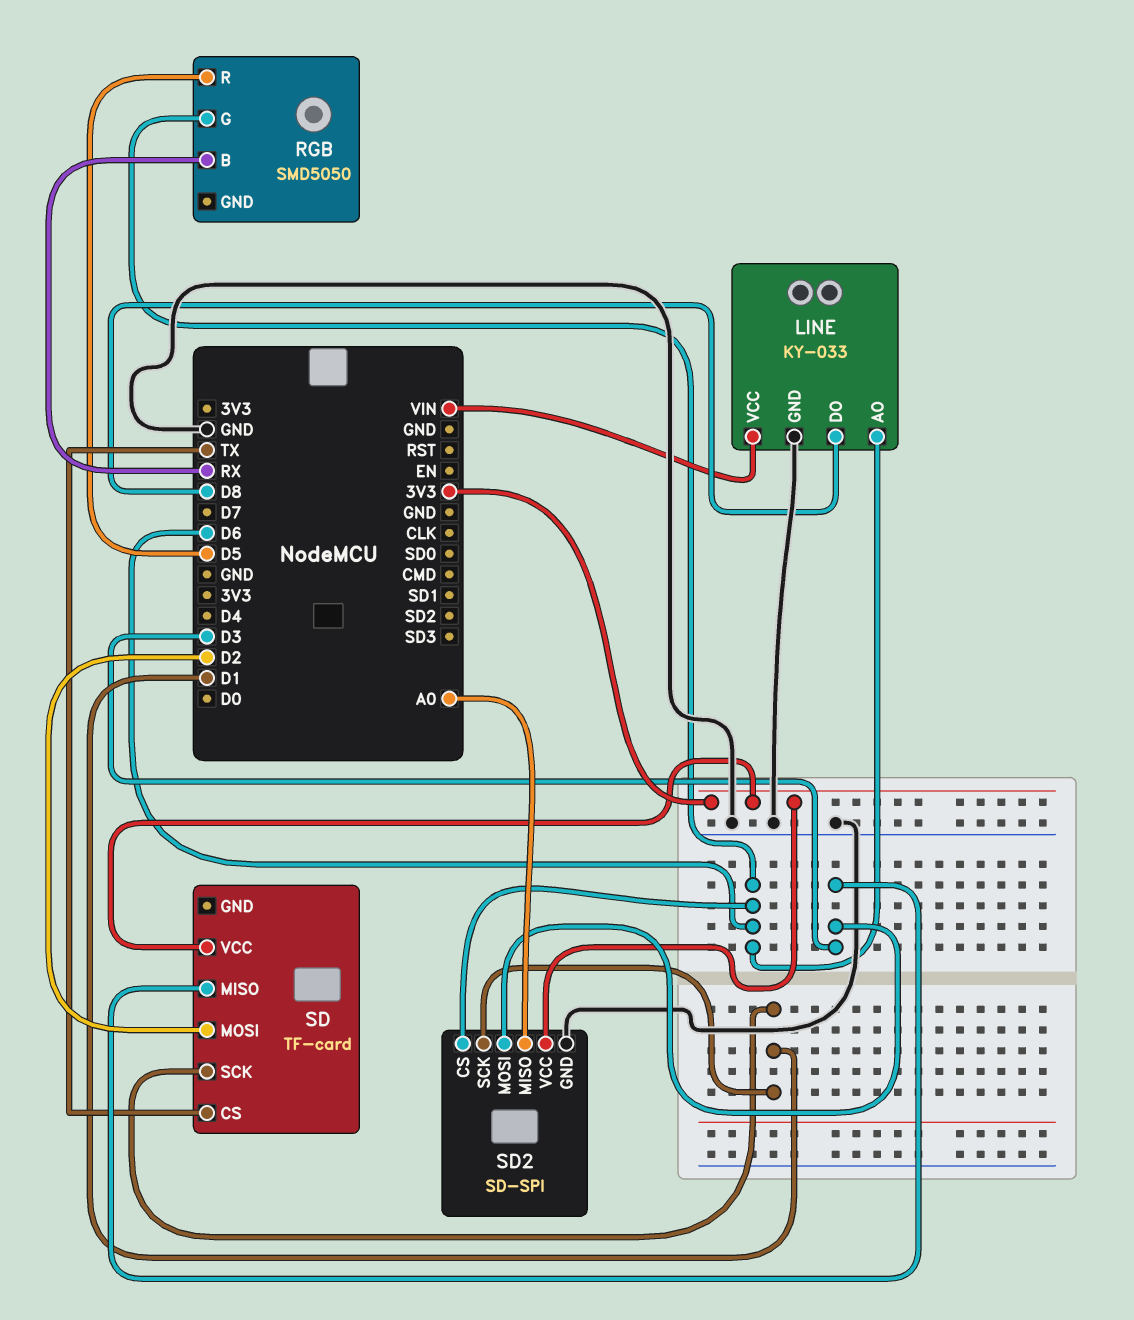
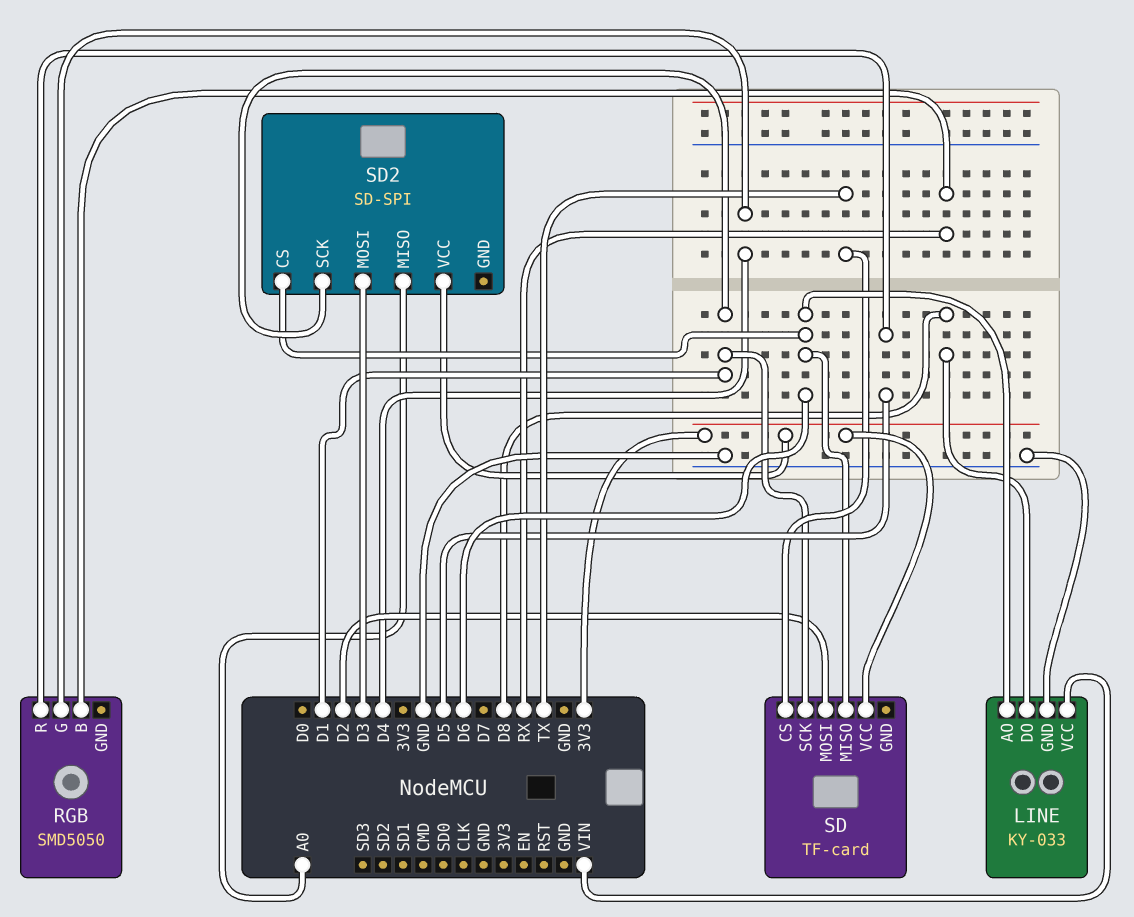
RGB pin G: D6 -> D4
SD pin MISO: D3 -> D6
SD2 pin GND: GND -> none

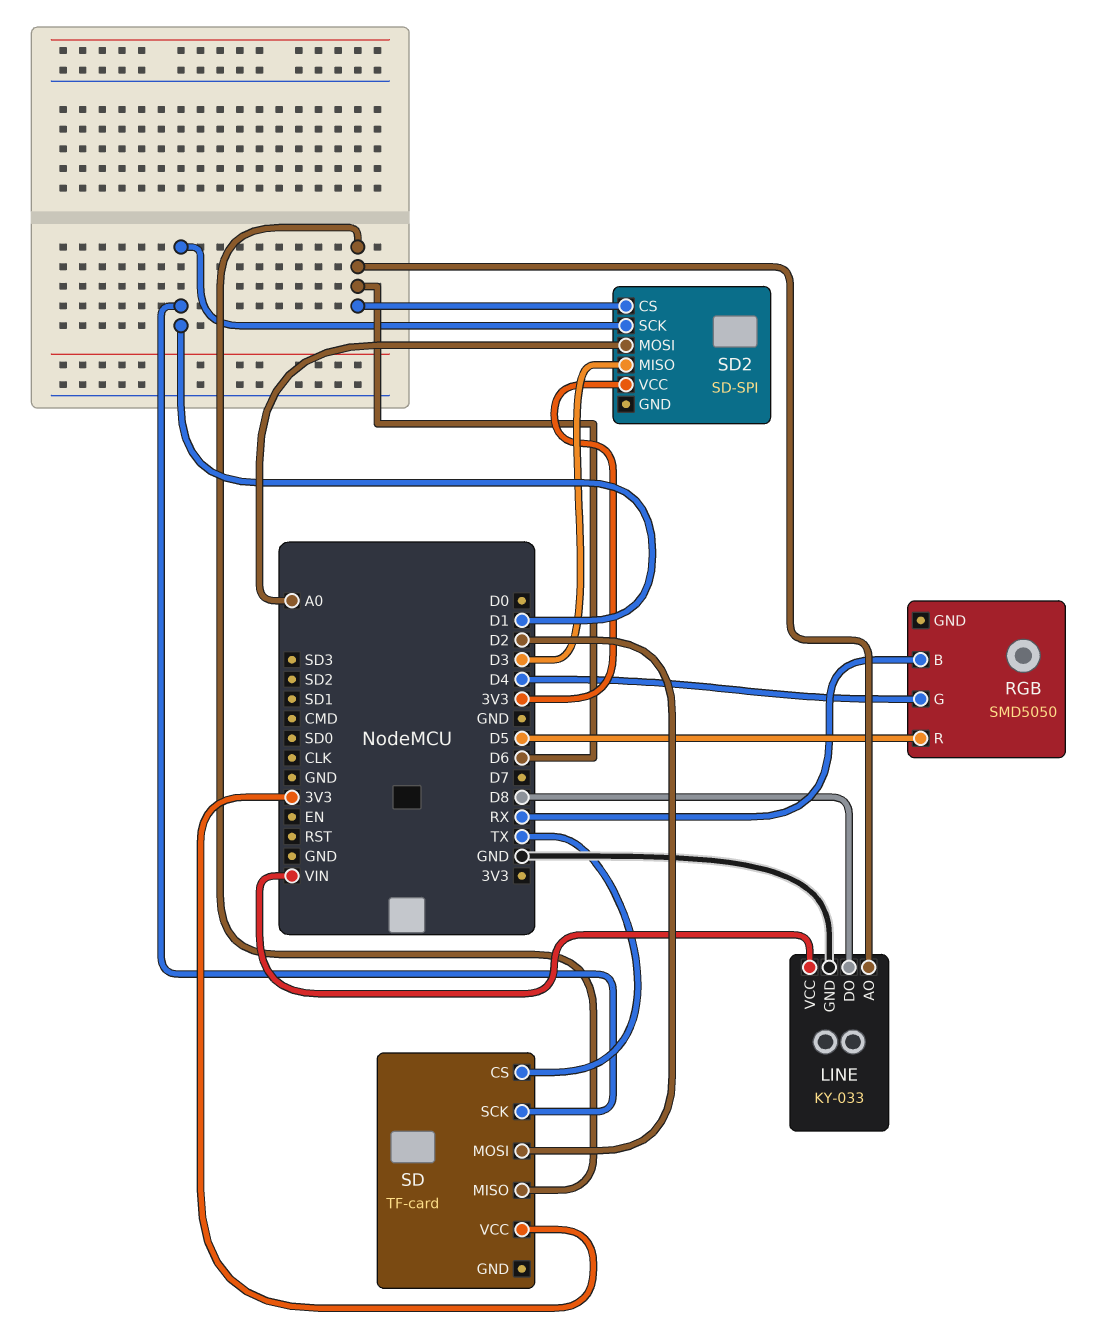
SD2 pin MISO: A0 -> D3
SD2 pin MOSI: D3 -> A0

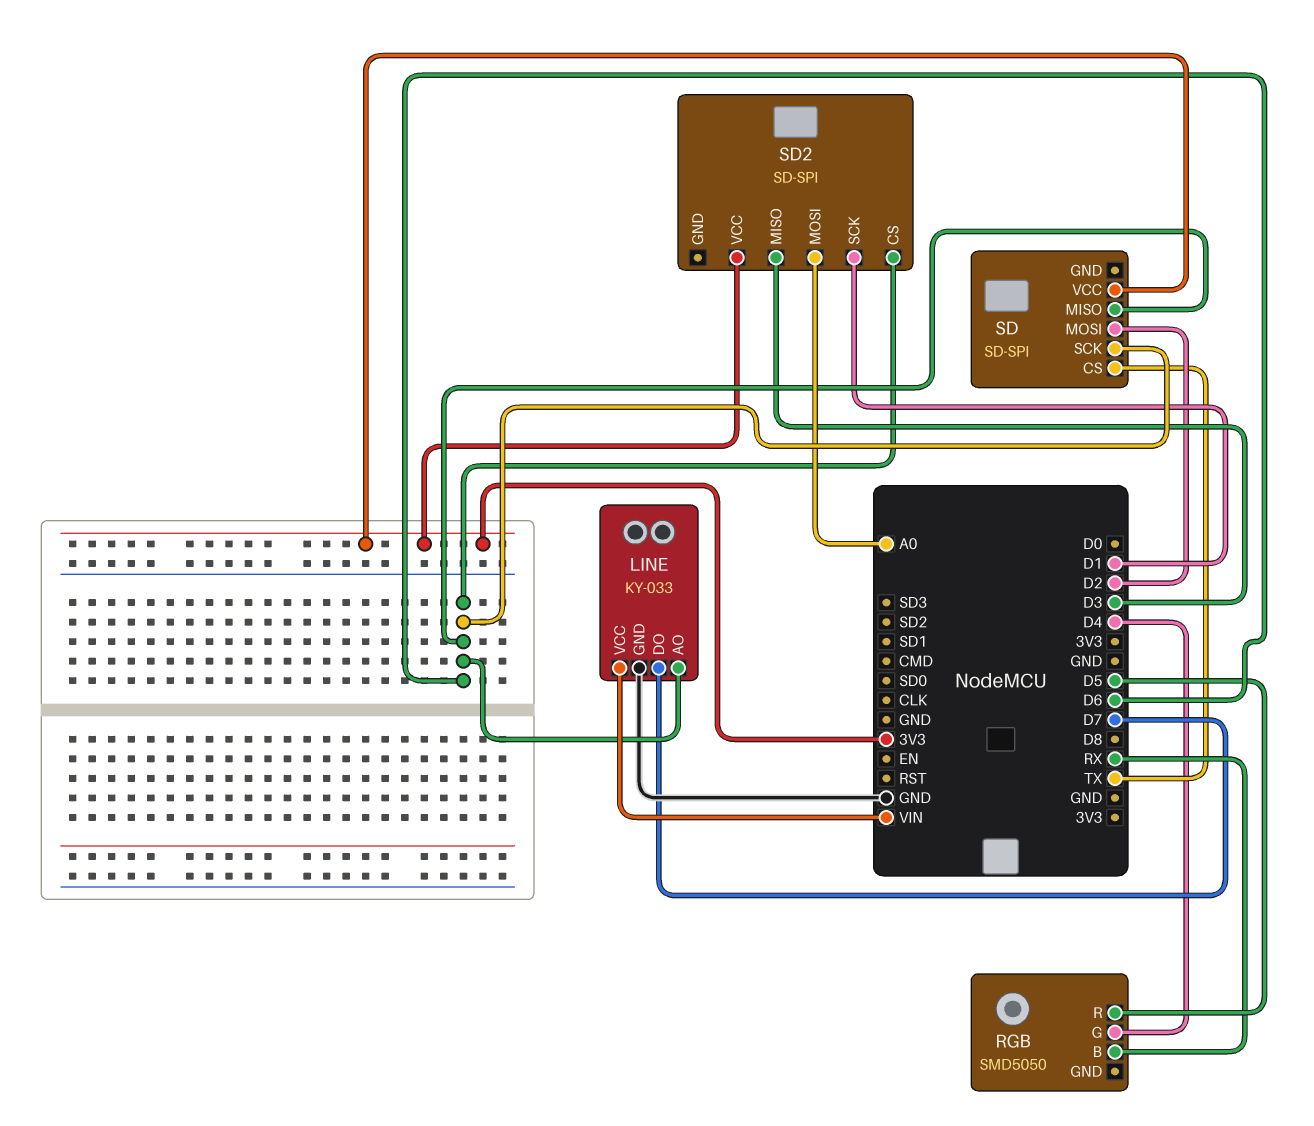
LINE pin DO: D8 -> D7
SD: TF-card -> SD-SPI
SD pin SCK: D1 -> D6

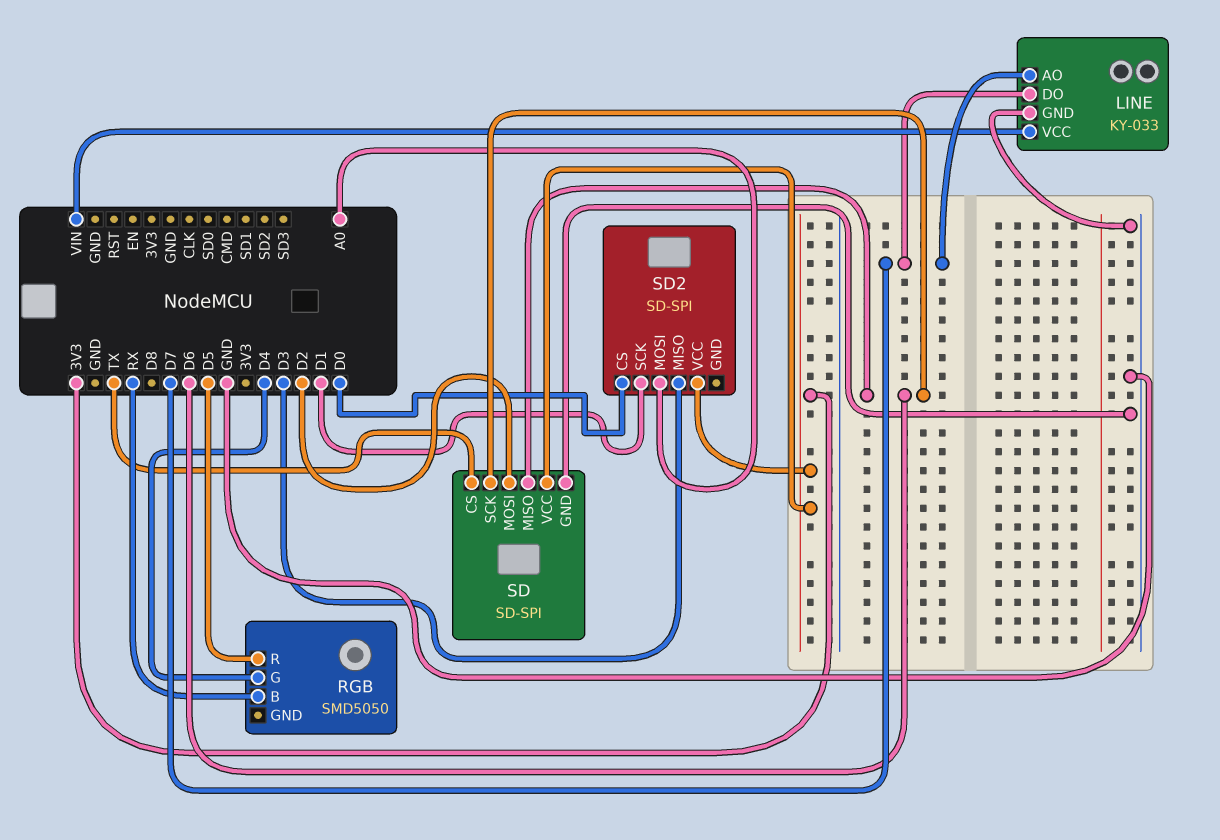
LINE pin AO: D6 -> D7
SD pin GND: none -> GND
SD2 pin CS: D6 -> D0

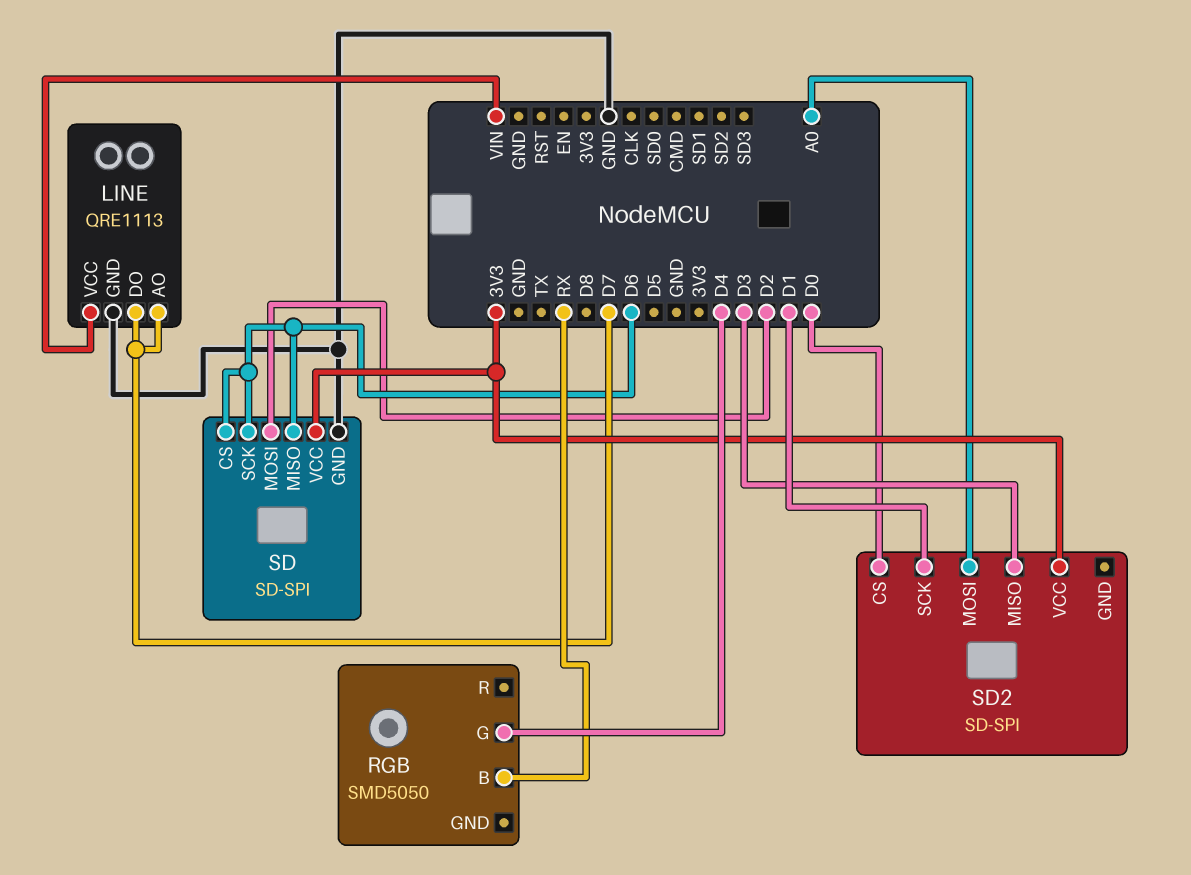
LINE: KY-033 -> QRE1113
RGB pin R: D5 -> none
SD pin CS: TX -> D6

